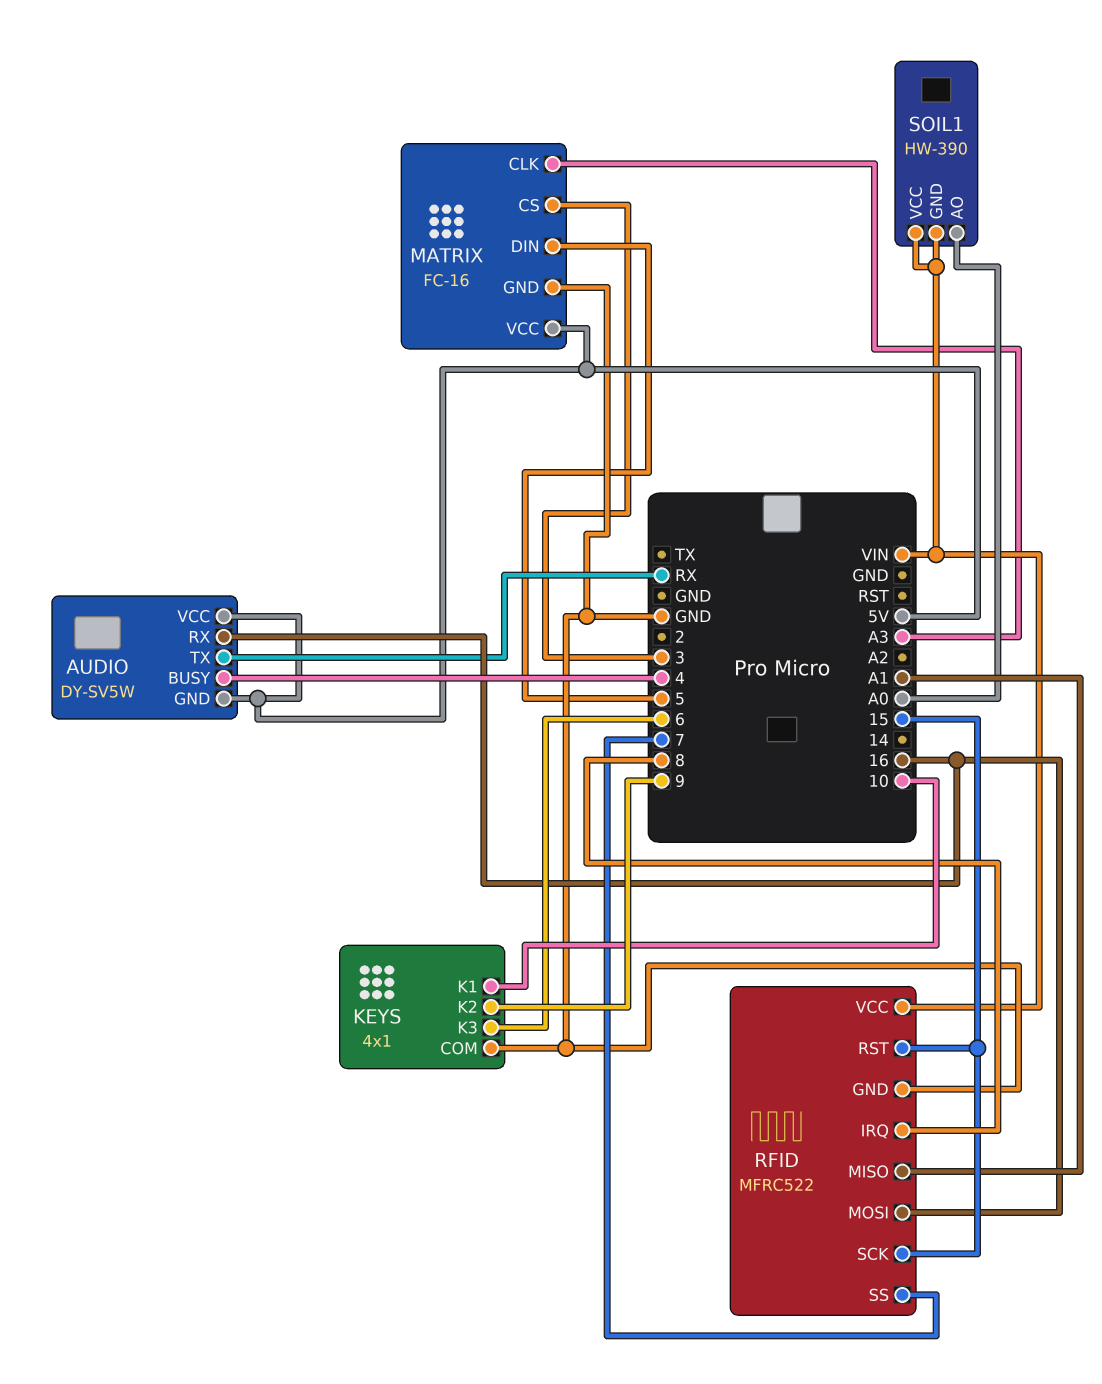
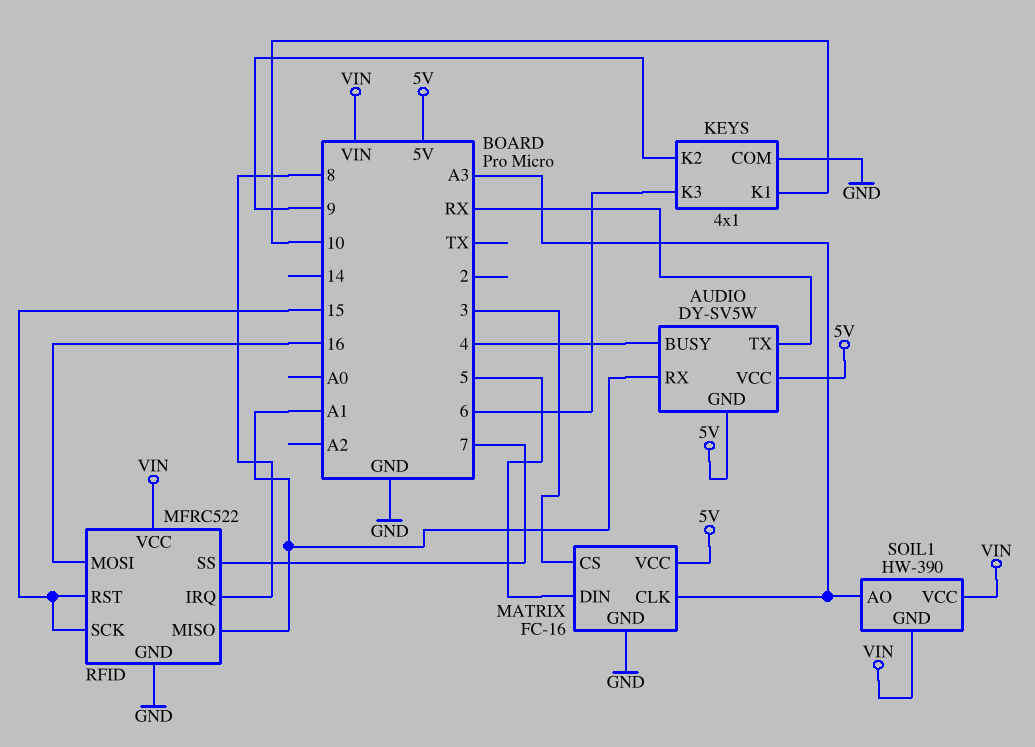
AUDIO pin RX: 16 -> A1
SOIL1 pin AO: A0 -> A3

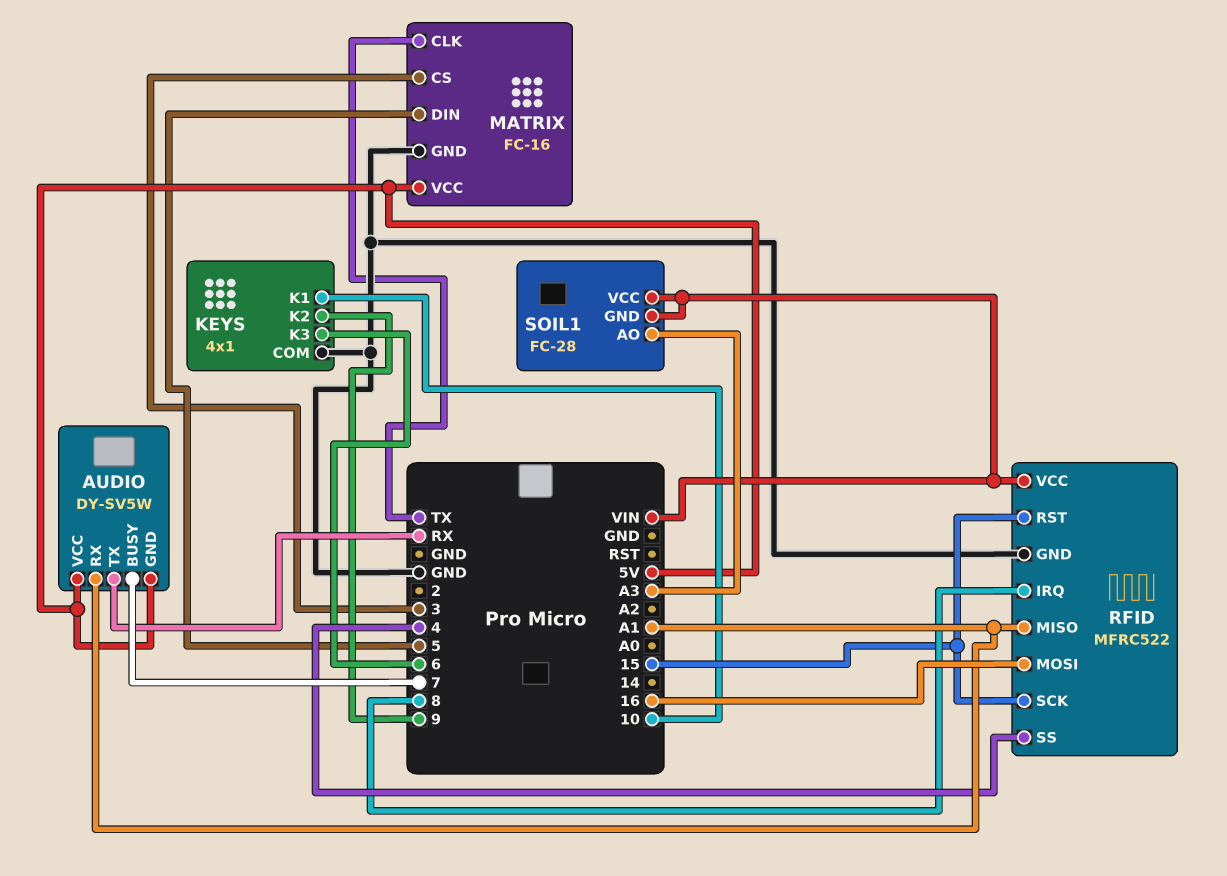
AUDIO pin BUSY: 4 -> 7
MATRIX pin CLK: A3 -> TX
RFID pin SS: 7 -> 4
SOIL1: HW-390 -> FC-28

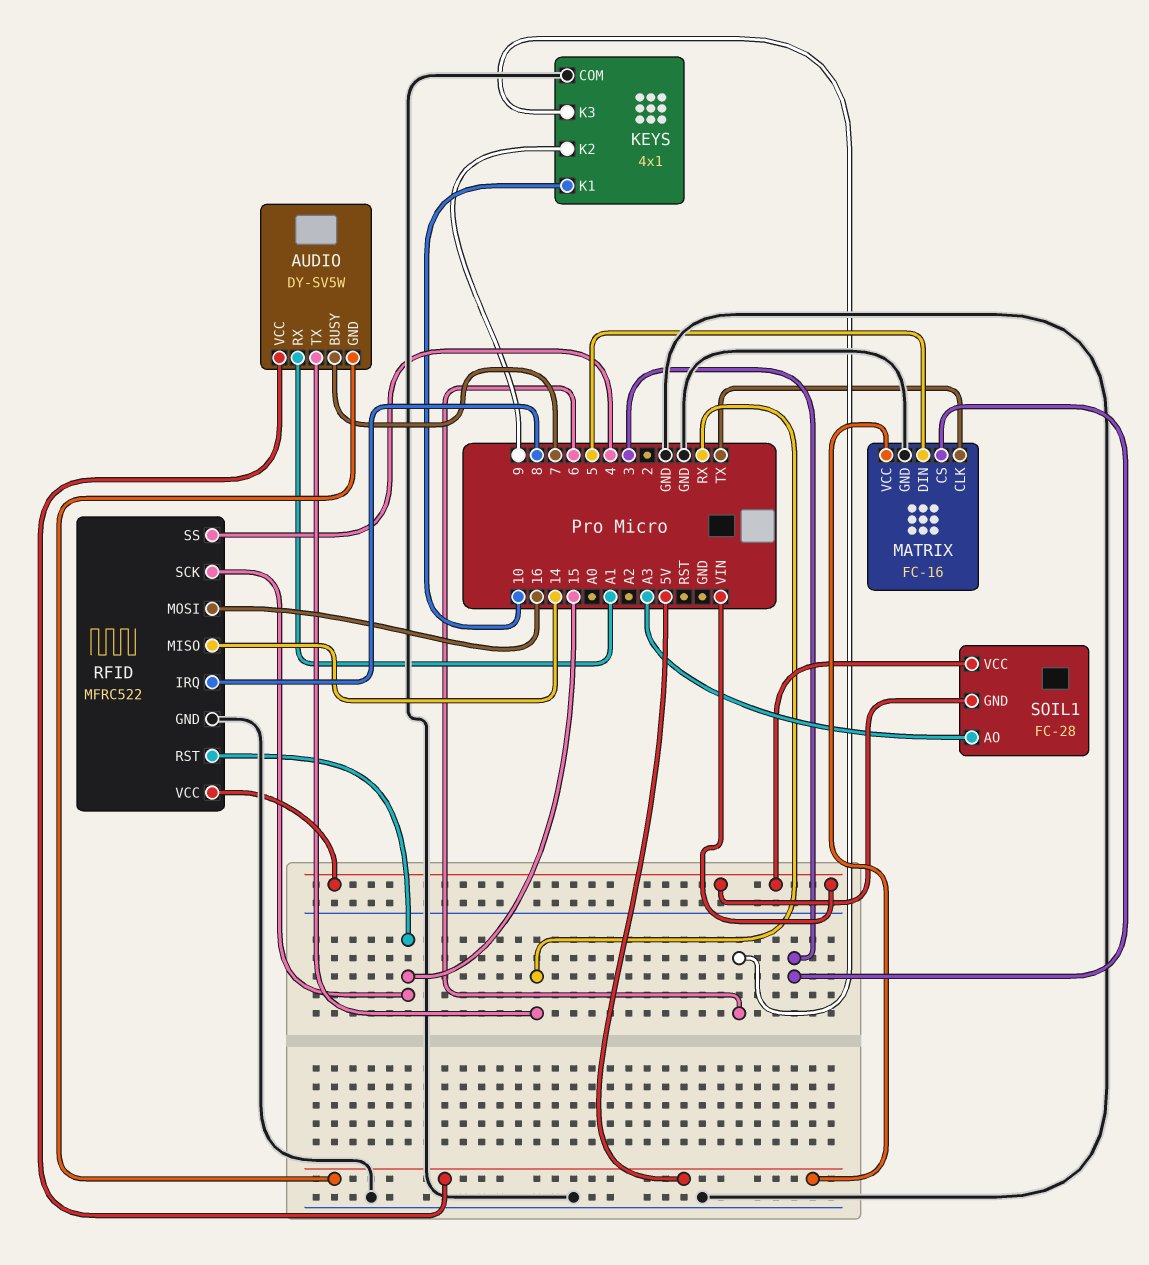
RFID pin MISO: A1 -> 14

